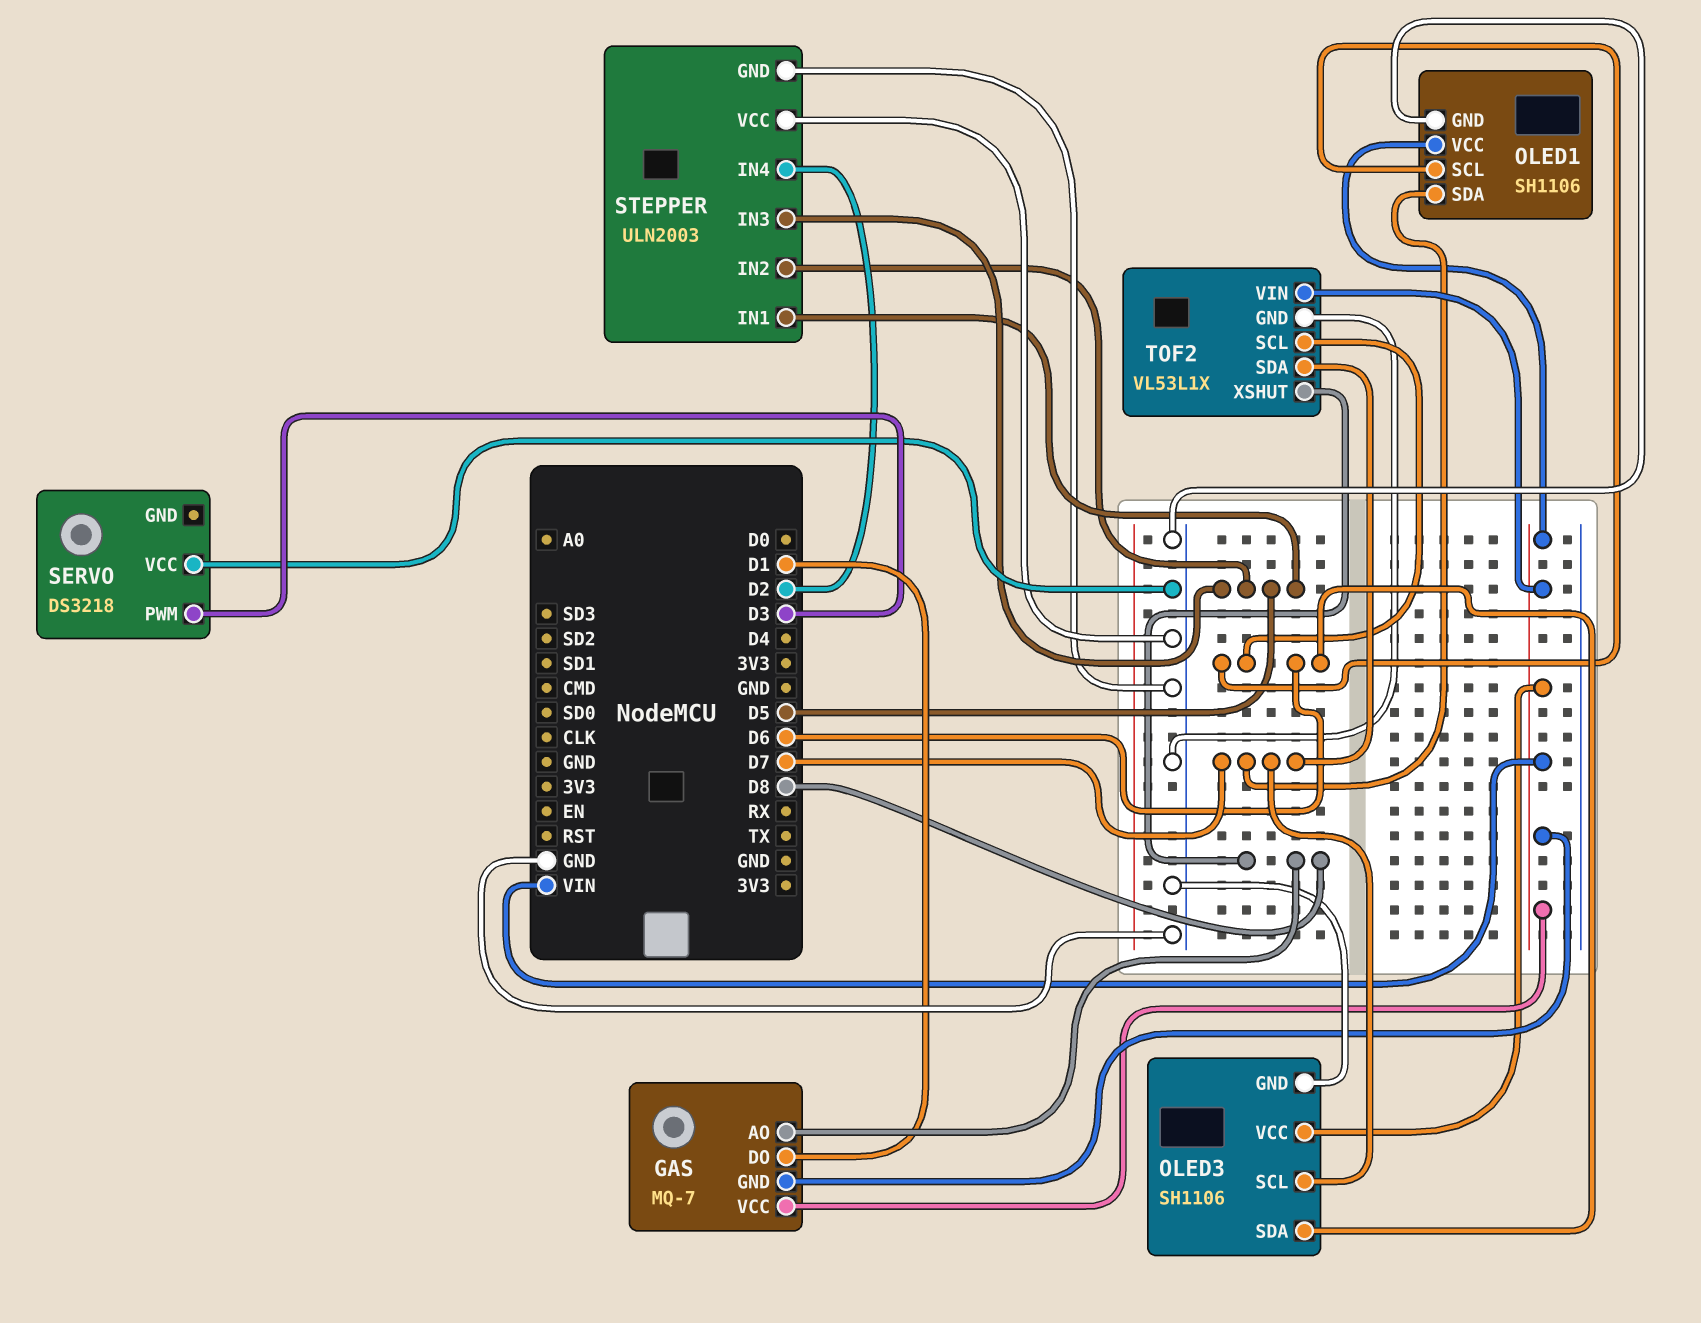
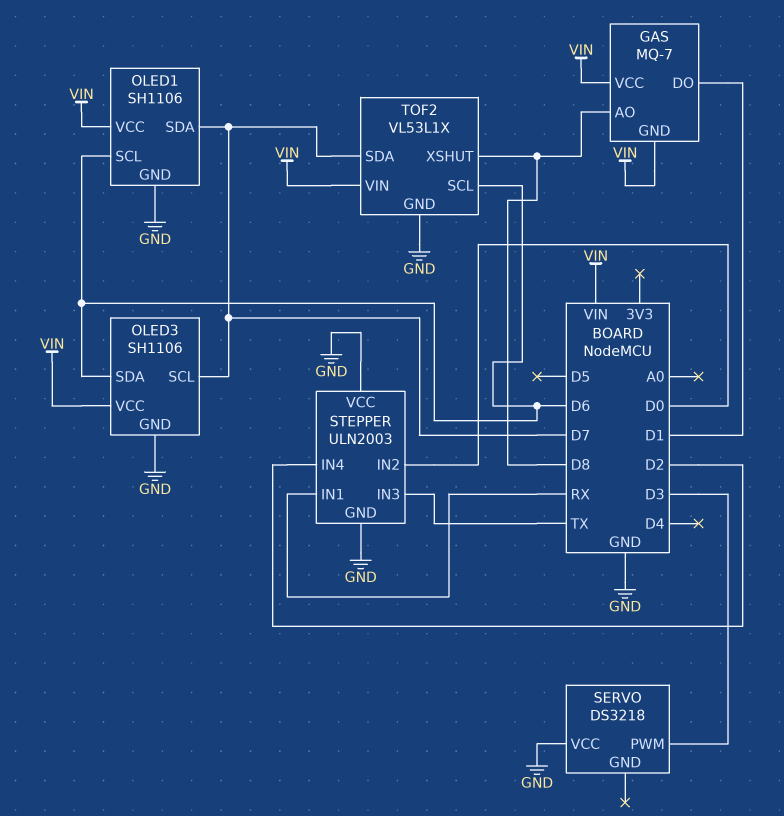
STEPPER pin IN1: D5 -> RX
STEPPER pin IN2: D5 -> D0
STEPPER pin IN3: D5 -> TX

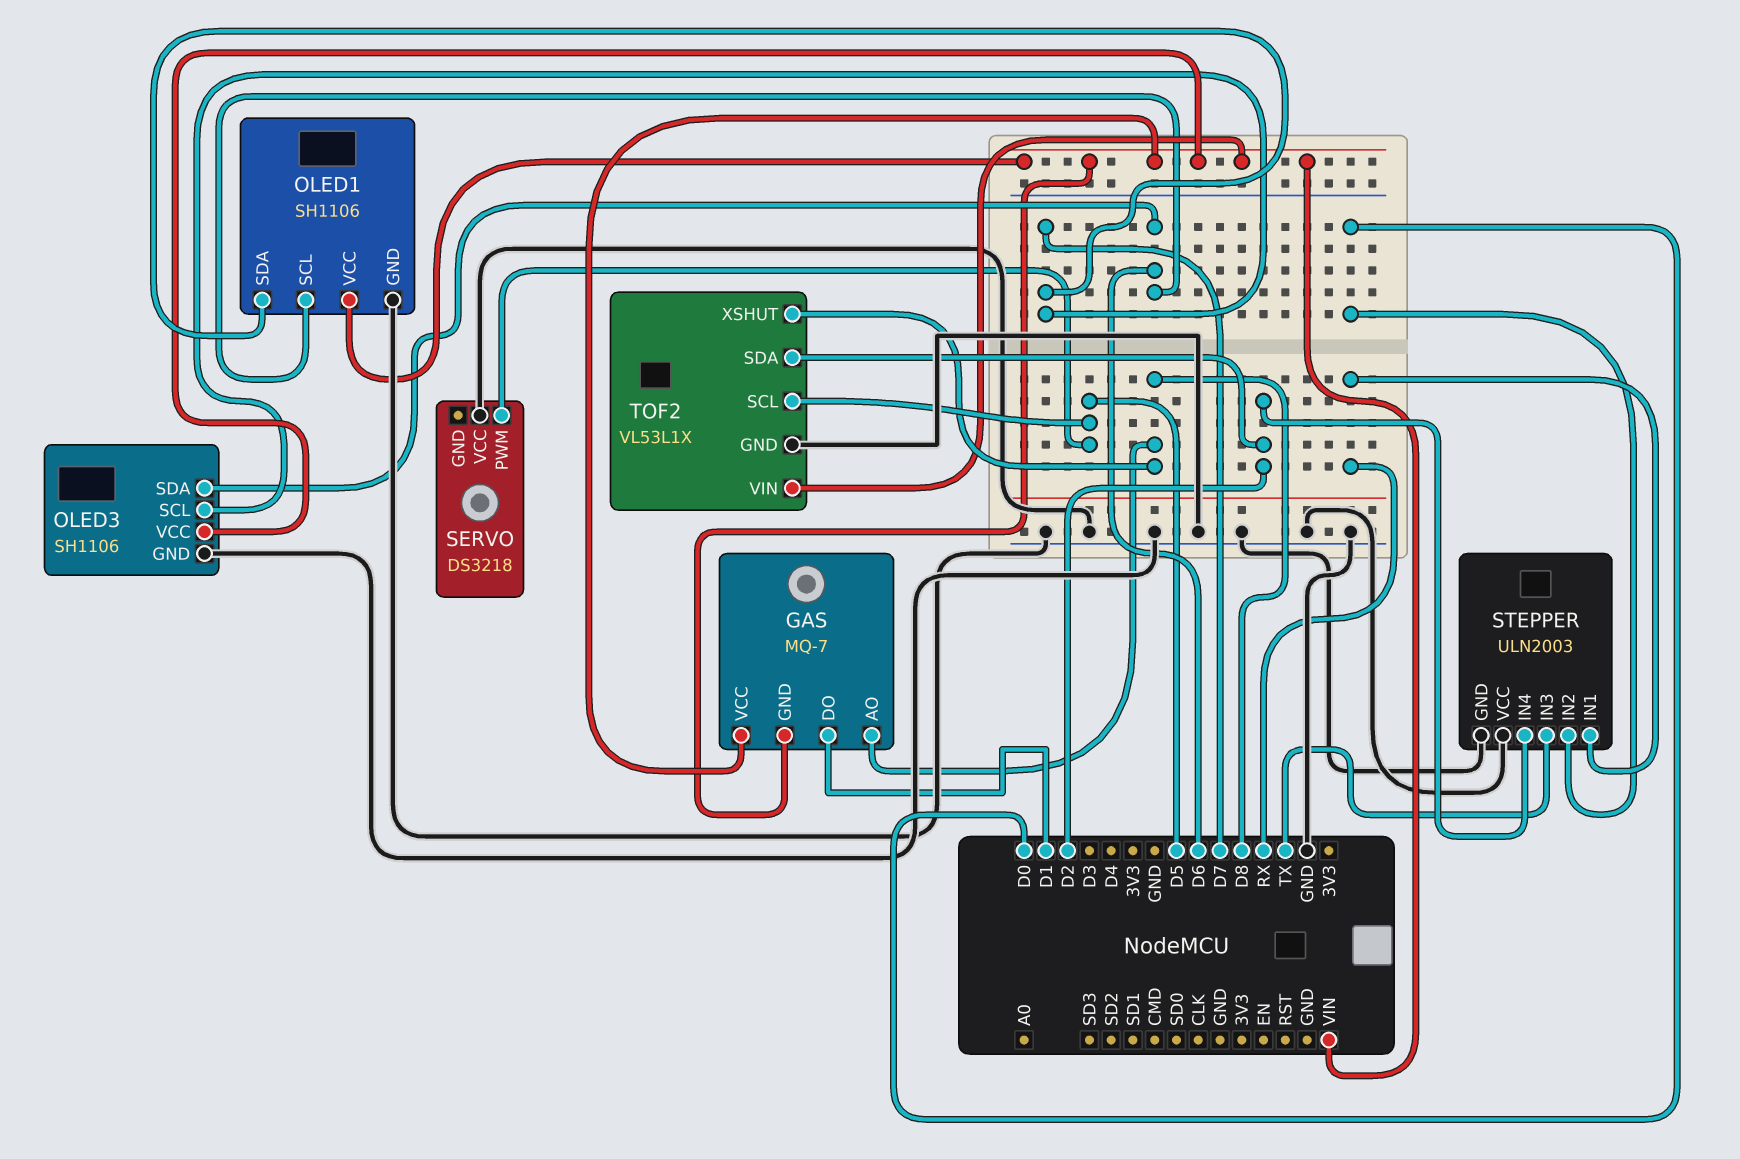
SERVO pin PWM: D3 -> D5
TOF2 pin SCL: D6 -> D5
TOF2 pin SDA: D7 -> D2

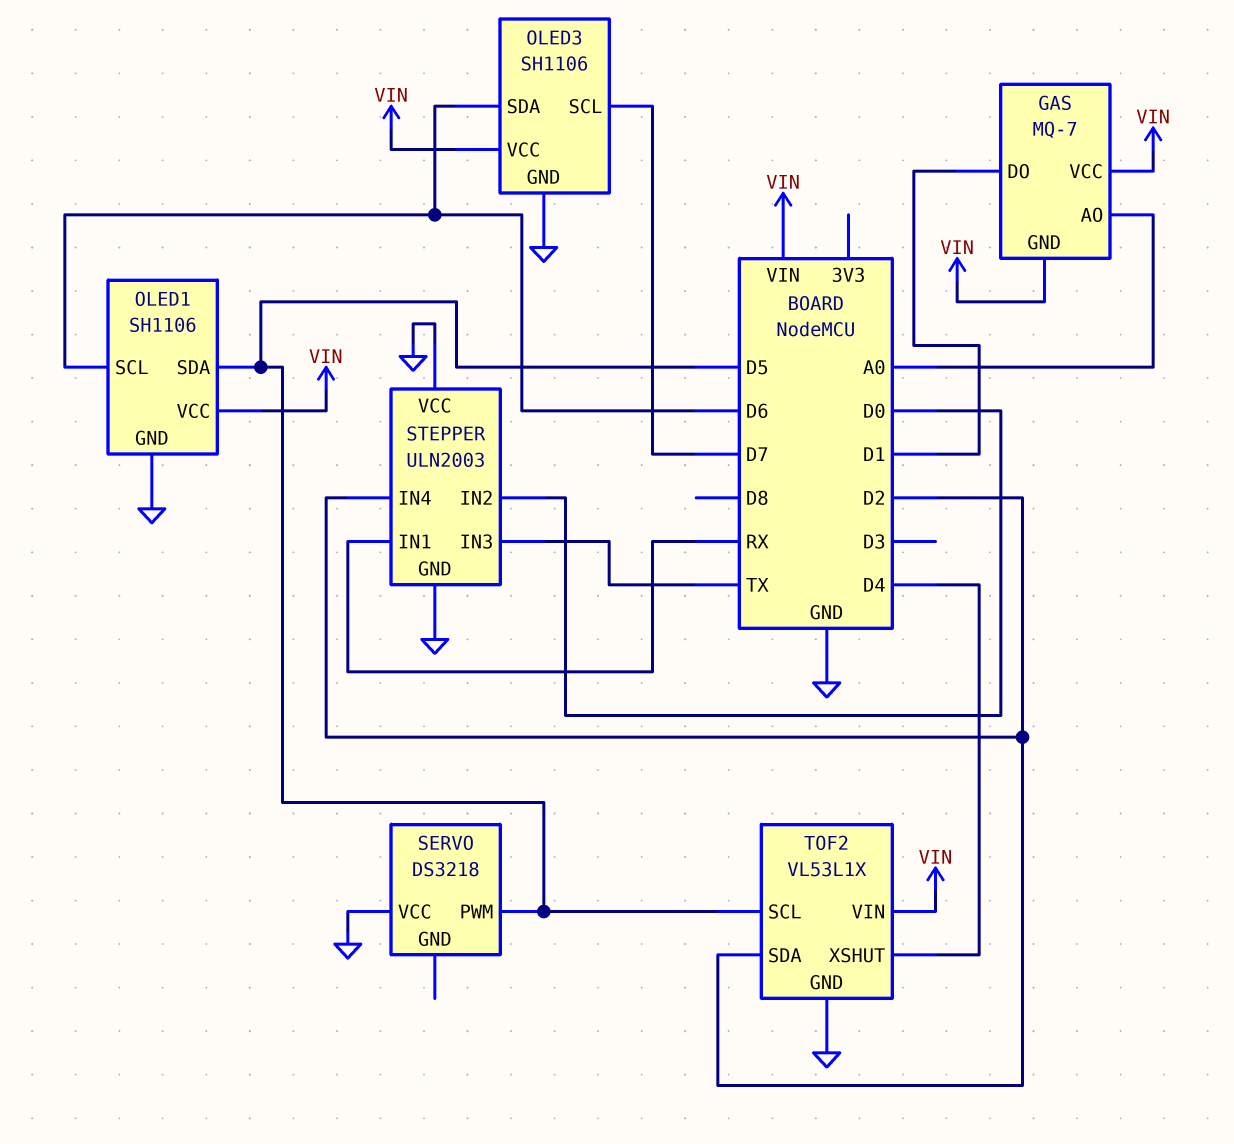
GAS pin AO: D8 -> A0
OLED1 pin SDA: D7 -> D5
TOF2 pin XSHUT: D8 -> D4

